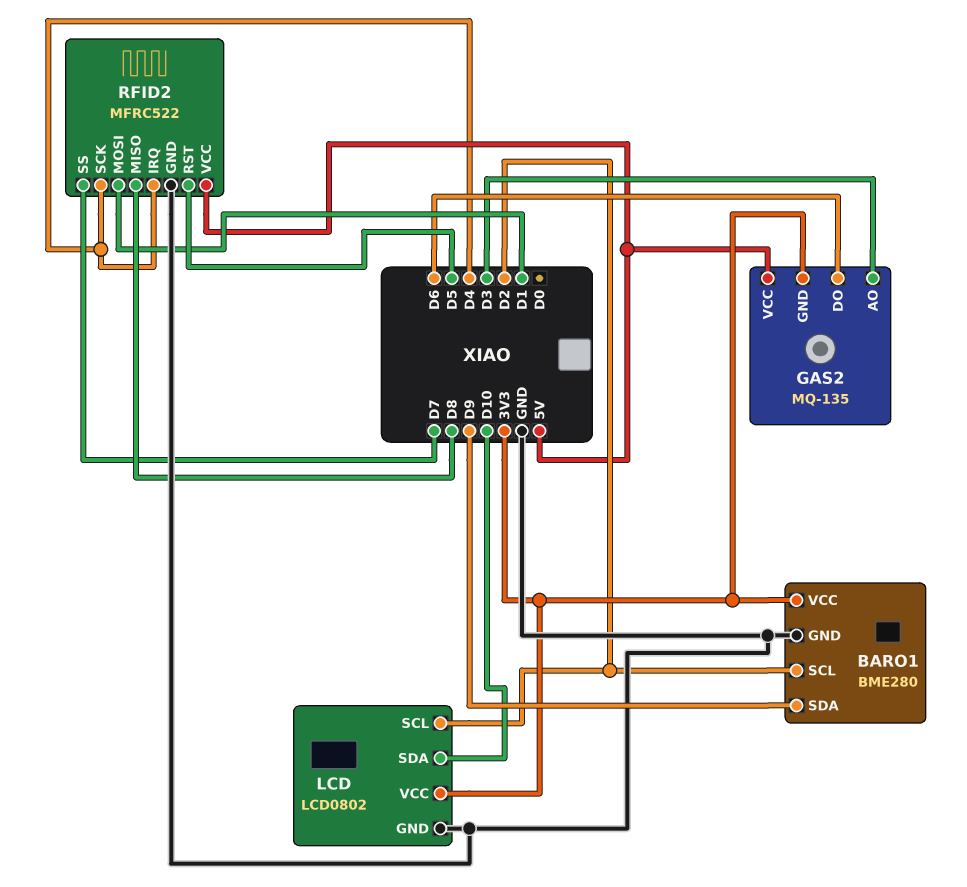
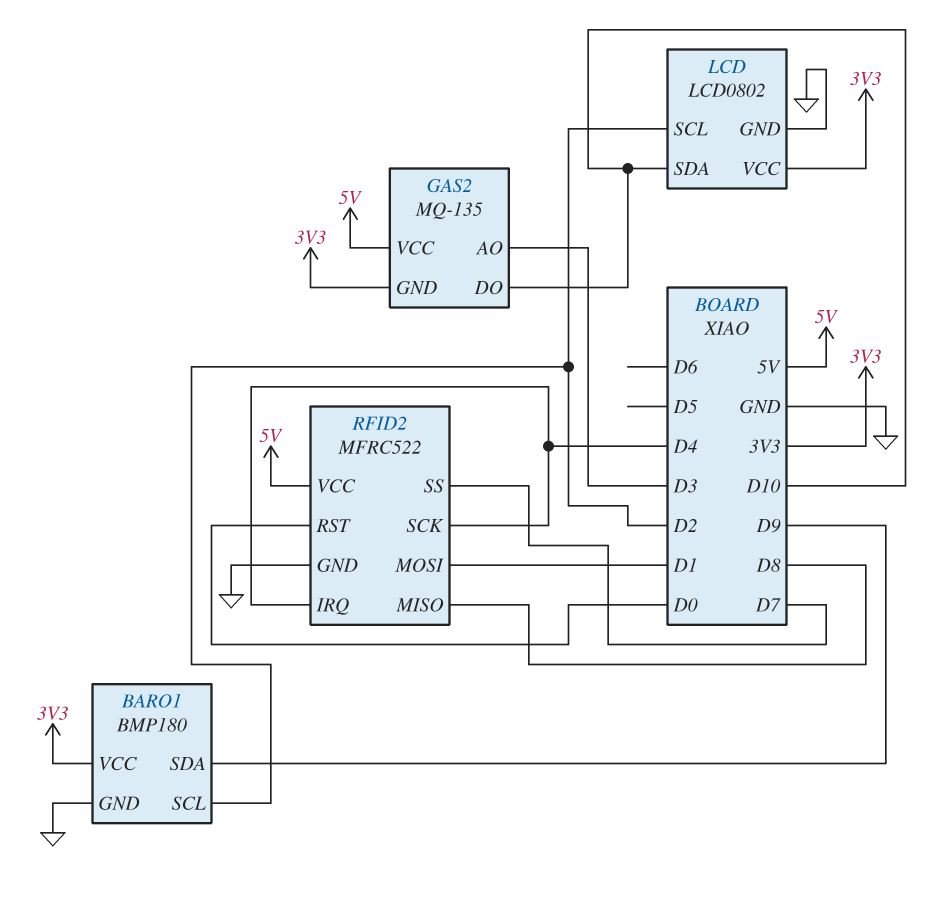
BARO1: BME280 -> BMP180
GAS2 pin DO: D6 -> D10
RFID2 pin RST: D5 -> D0

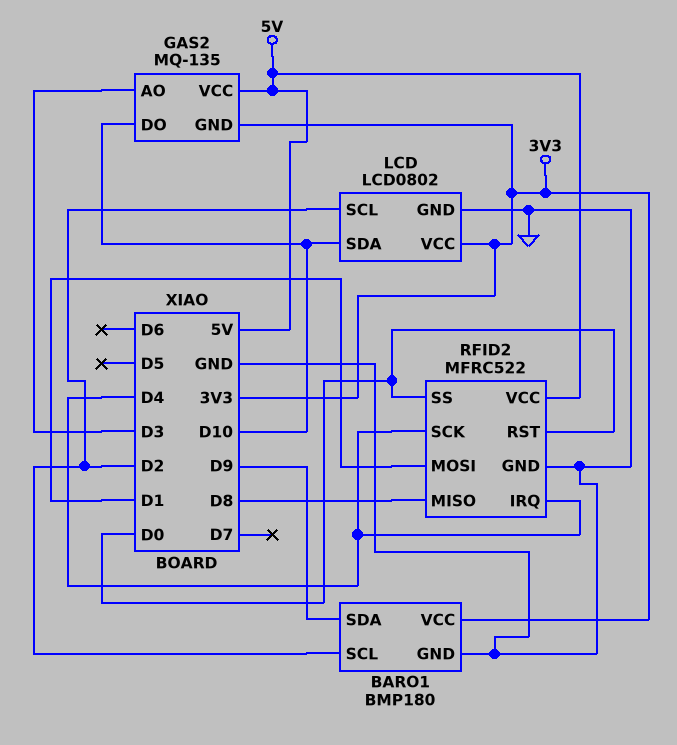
RFID2 pin SS: D7 -> D0

